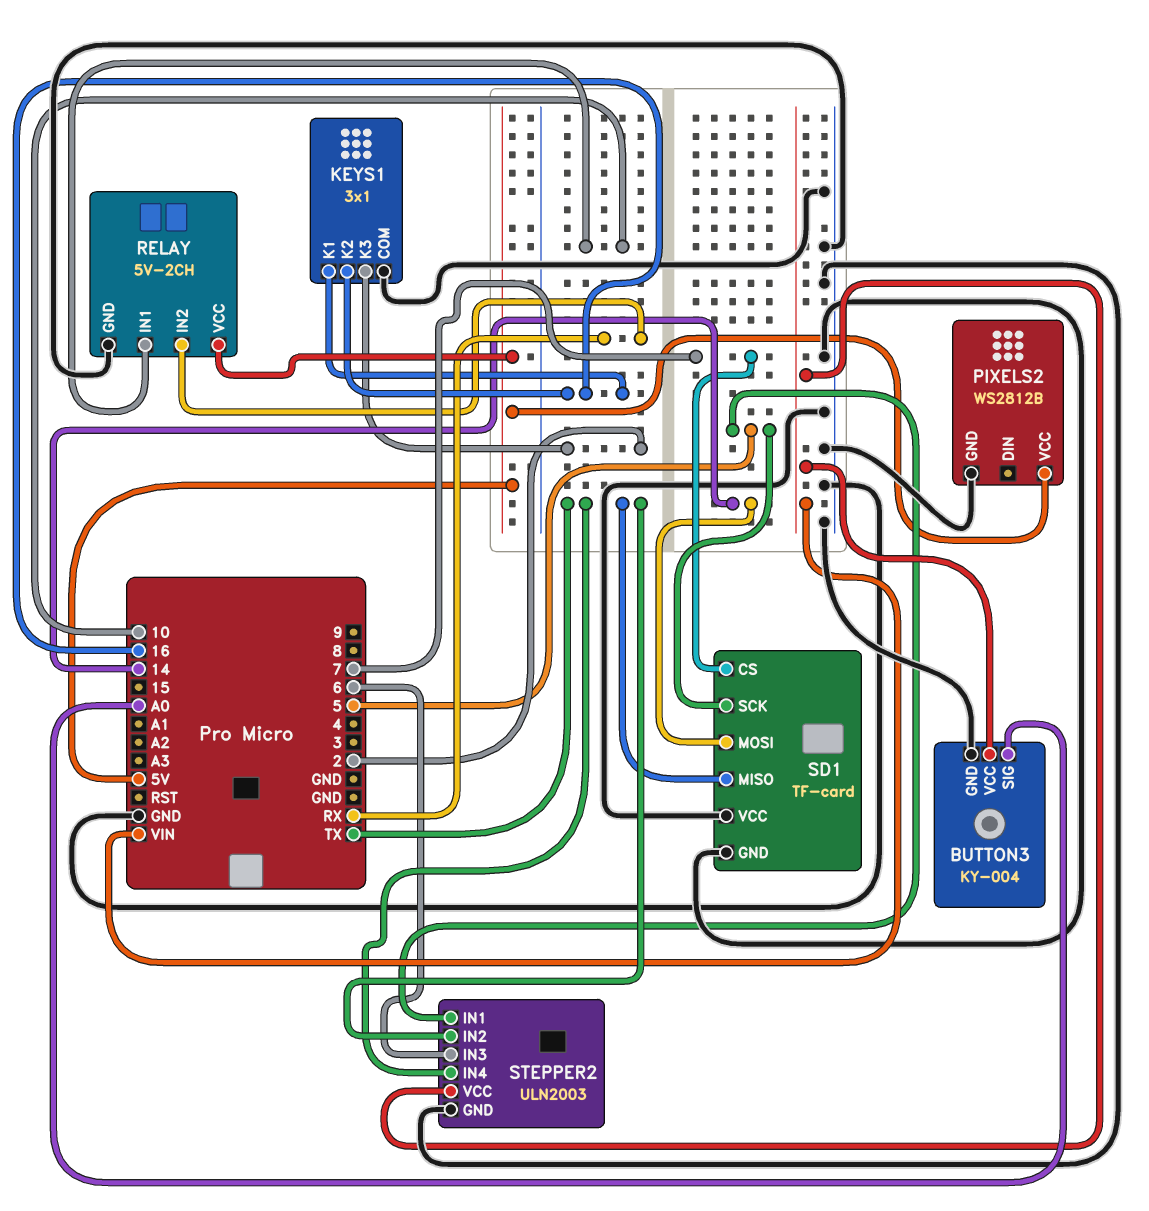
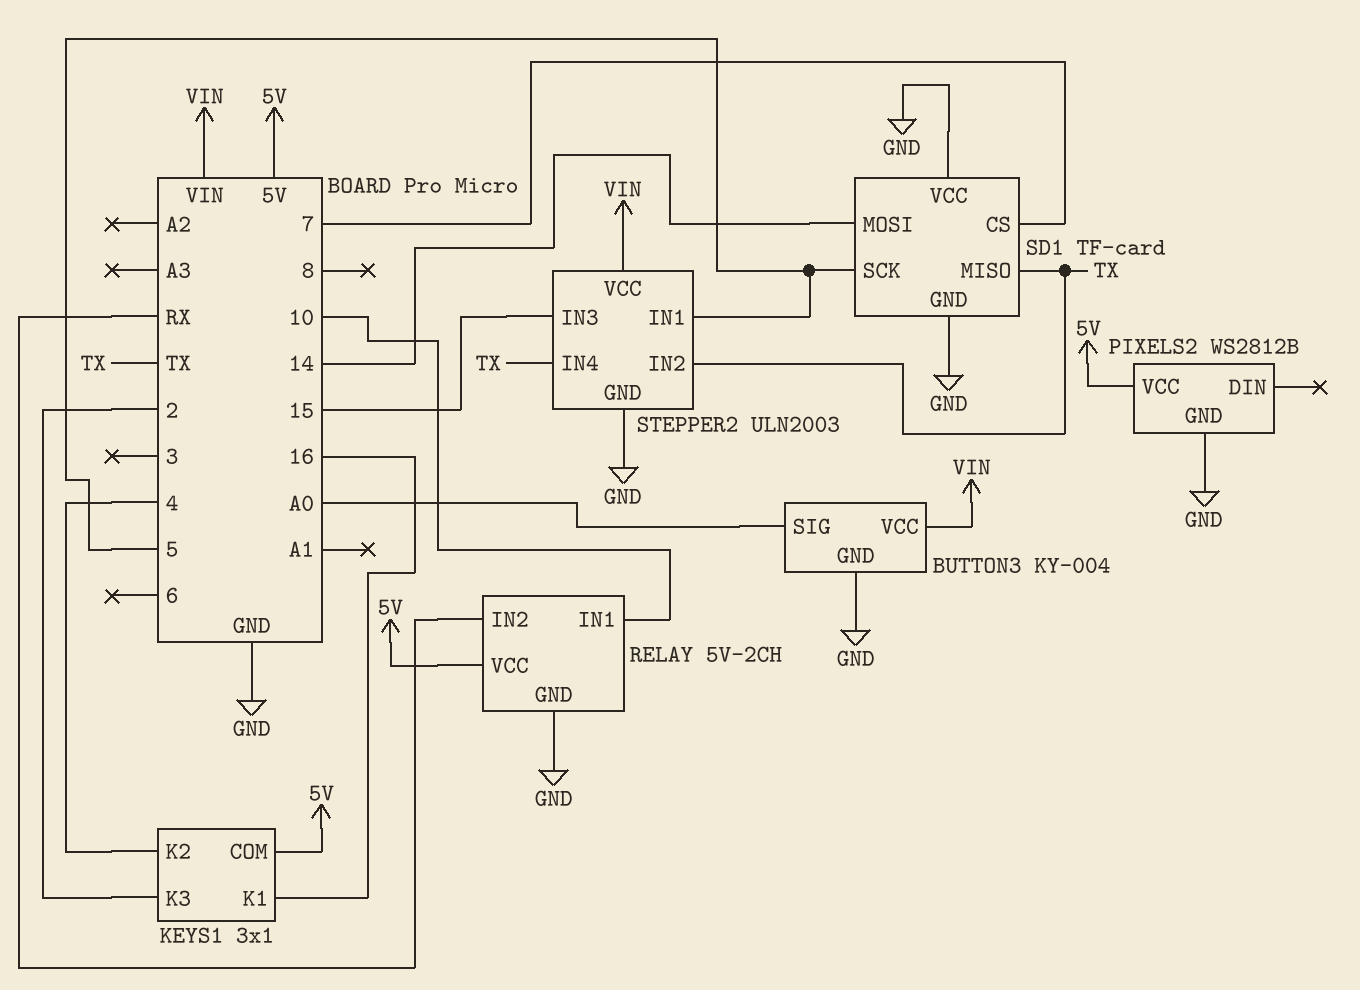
KEYS1 pin COM: GND -> 5V
KEYS1 pin K2: 16 -> 4
STEPPER2 pin IN3: 6 -> 15

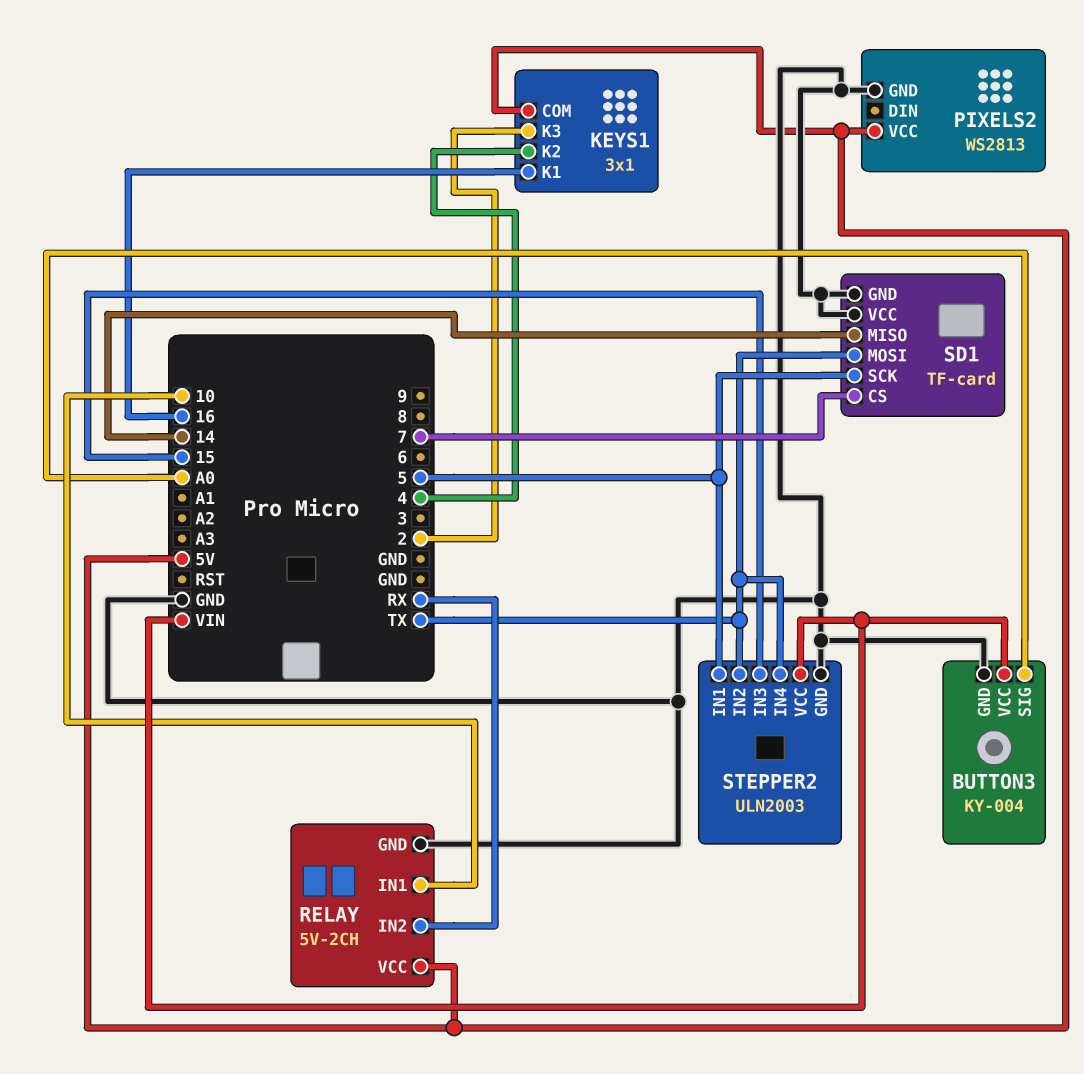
PIXELS2: WS2812B -> WS2813
SD1 pin MISO: TX -> 14
SD1 pin MOSI: 14 -> TX

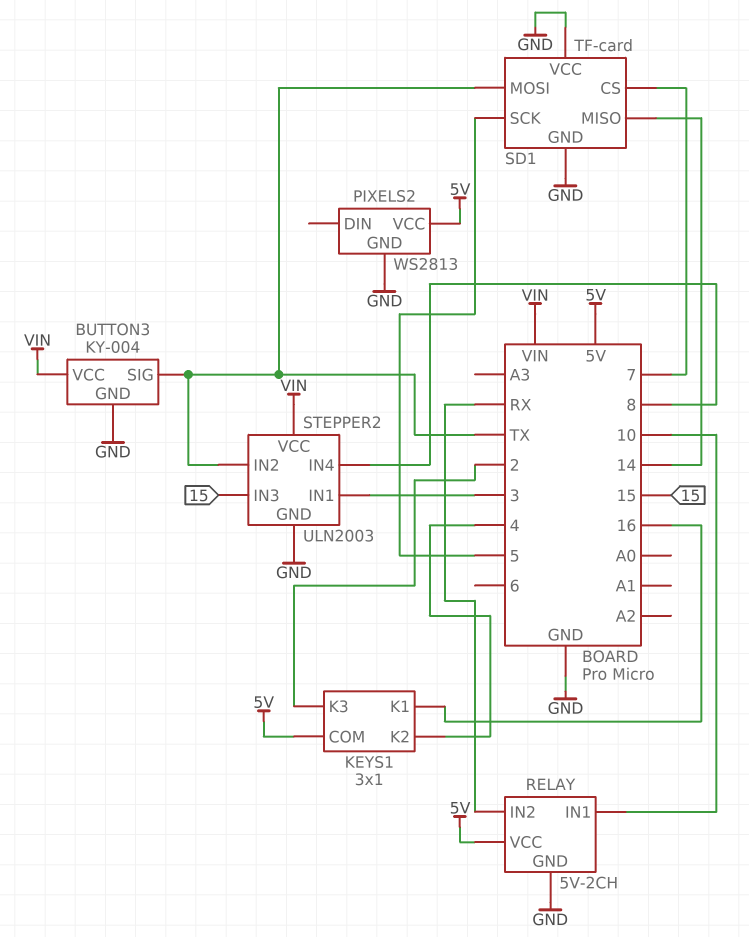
BUTTON3 pin SIG: A0 -> TX
STEPPER2 pin IN1: 5 -> 3
STEPPER2 pin IN4: TX -> 8

